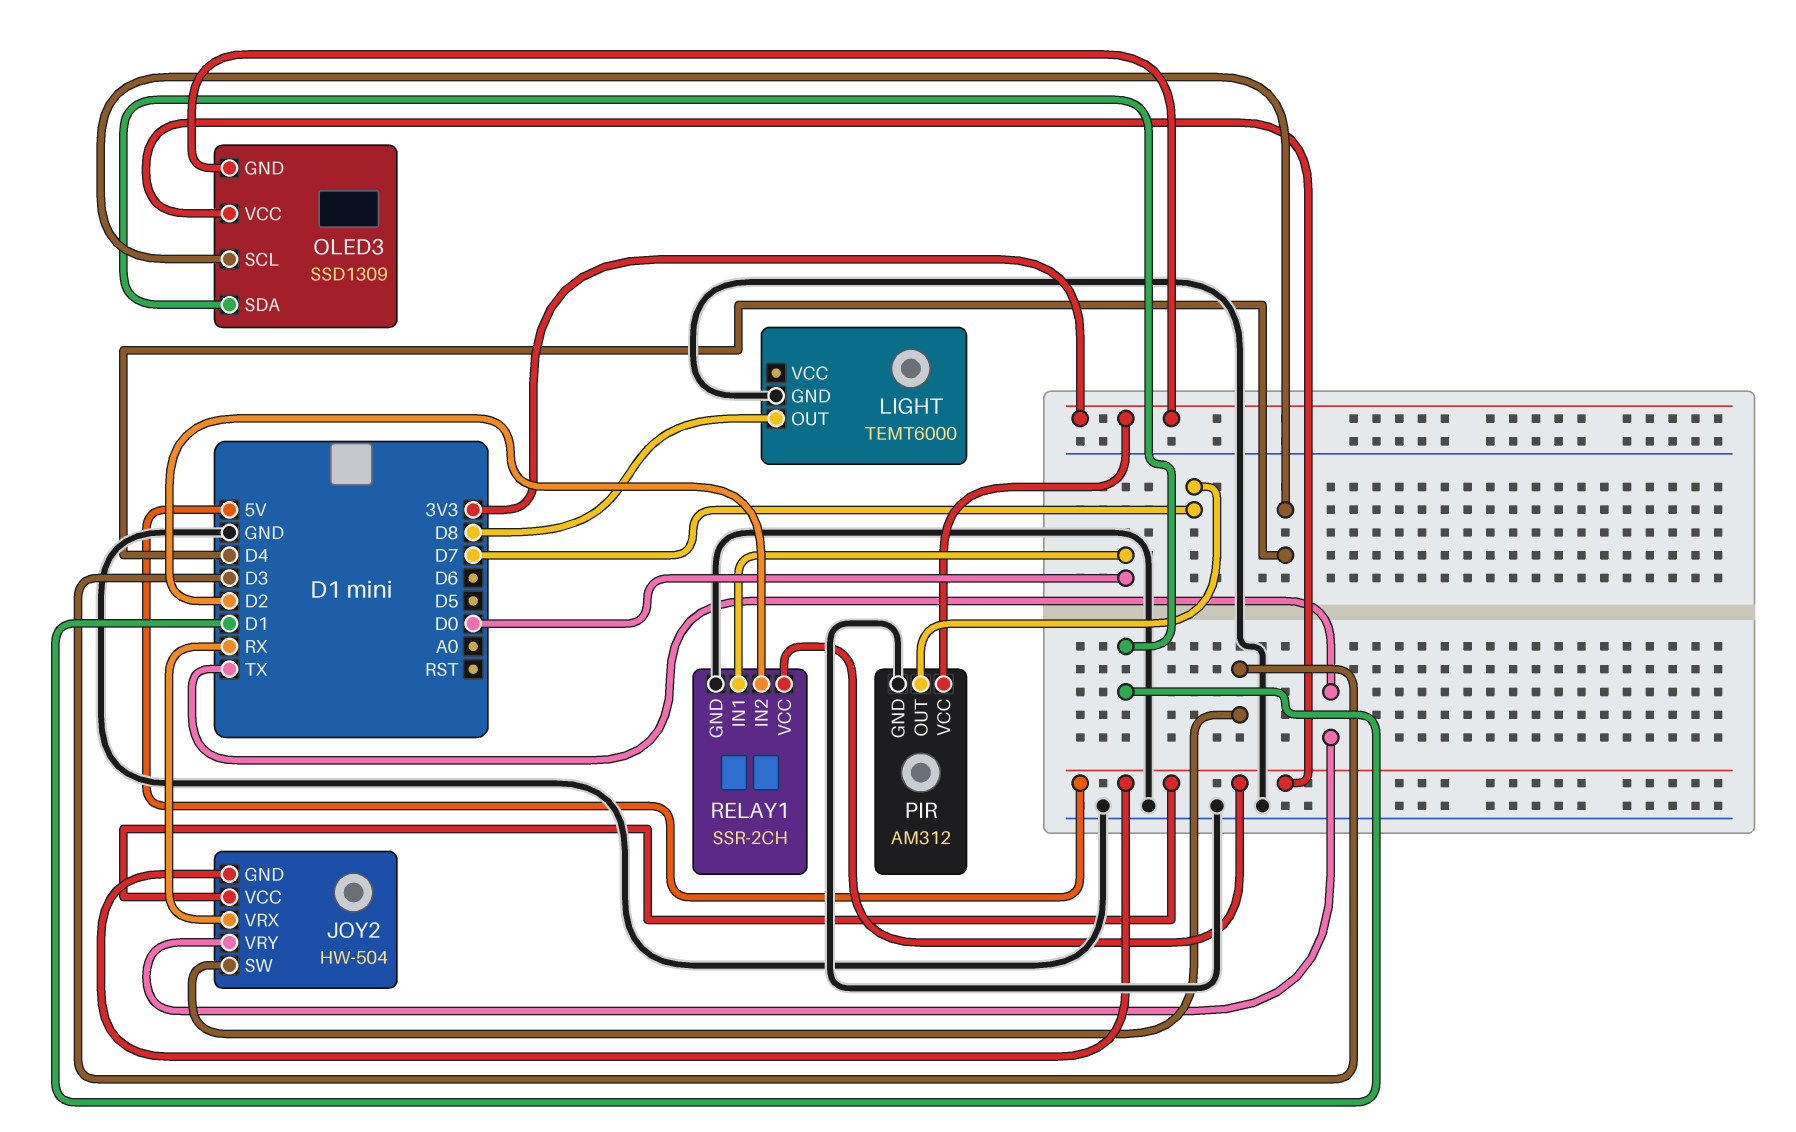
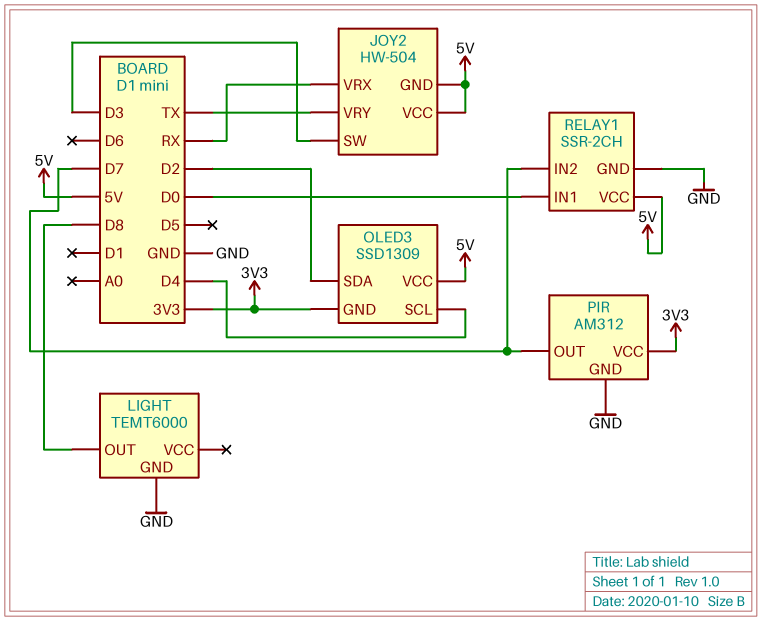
OLED3 pin SDA: D1 -> D2
RELAY1 pin IN2: D2 -> D7

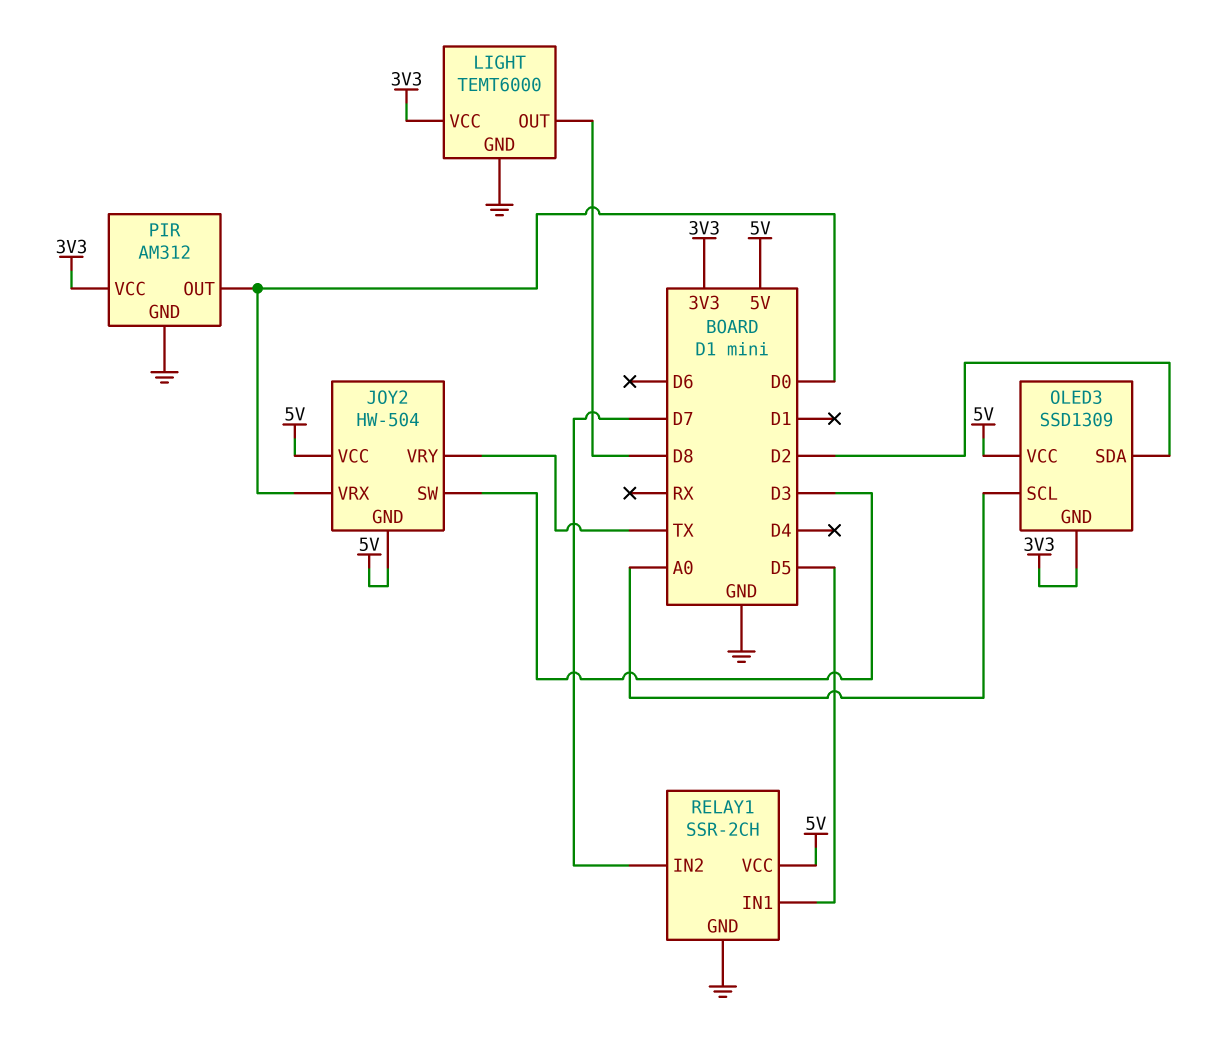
JOY2 pin VRX: RX -> D0
LIGHT pin VCC: none -> 3V3
OLED3 pin SCL: D4 -> A0
PIR pin OUT: D7 -> D0
RELAY1 pin IN1: D0 -> D5

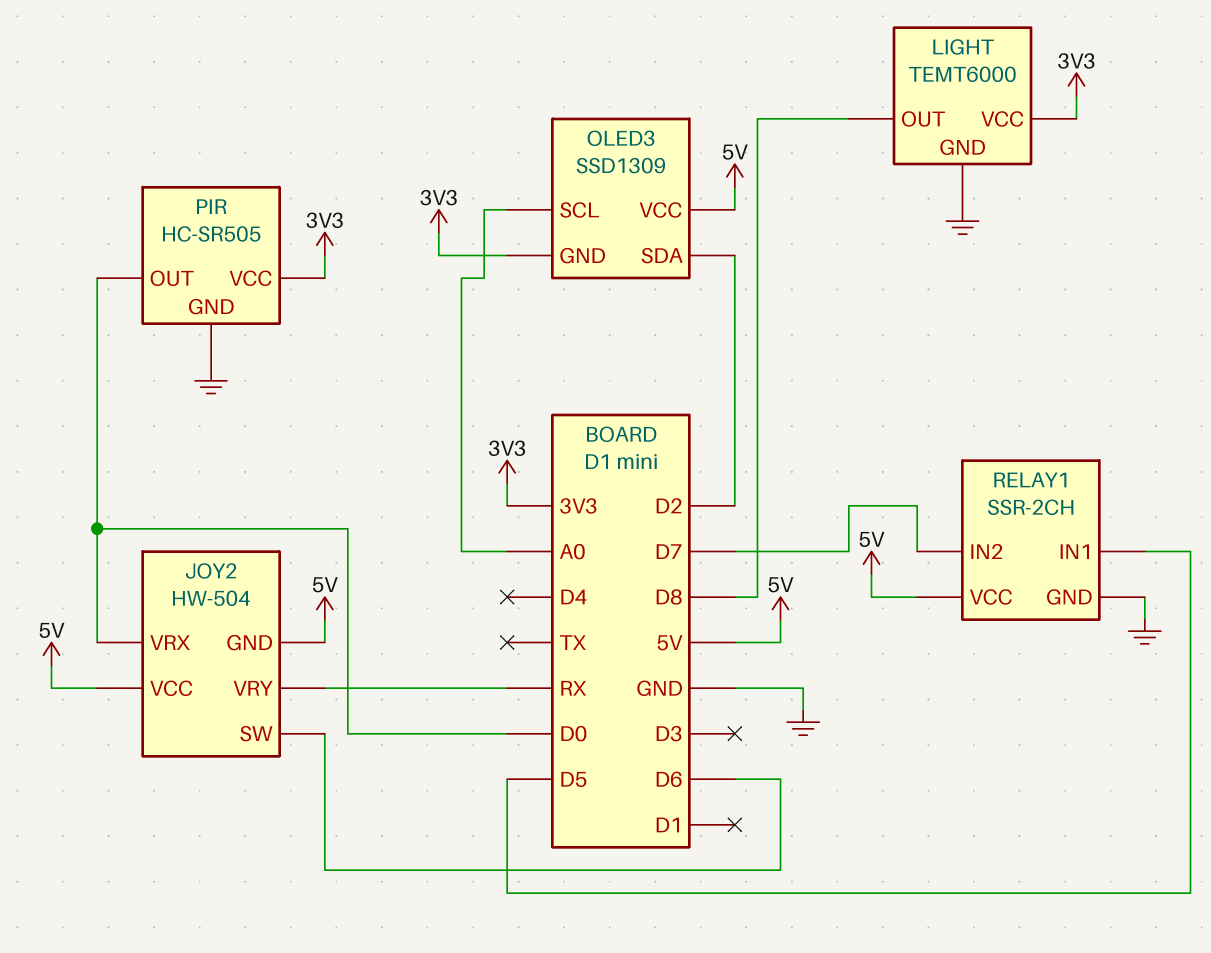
JOY2 pin SW: D3 -> D6
JOY2 pin VRY: TX -> RX
PIR: AM312 -> HC-SR505

